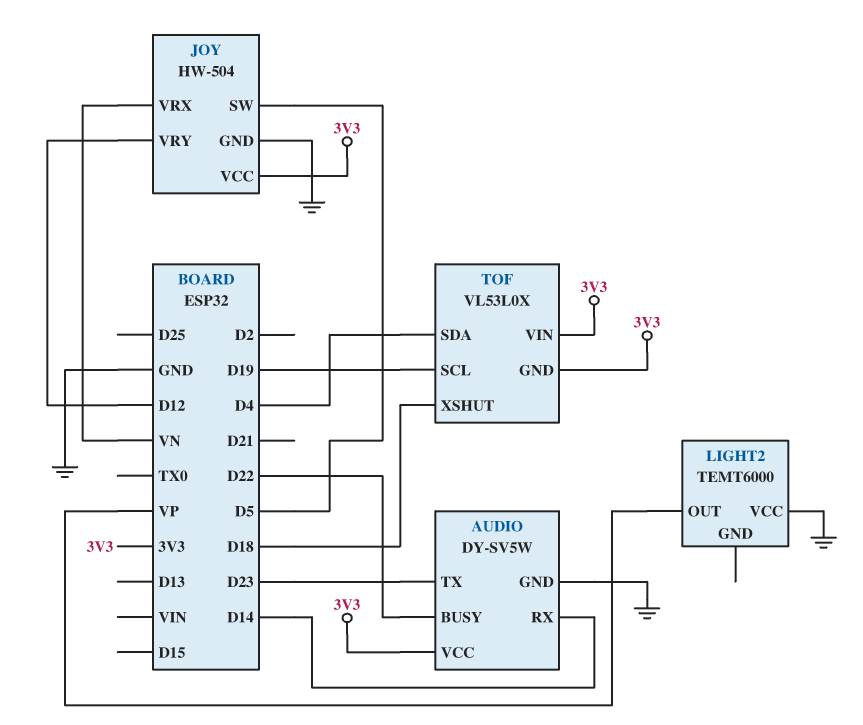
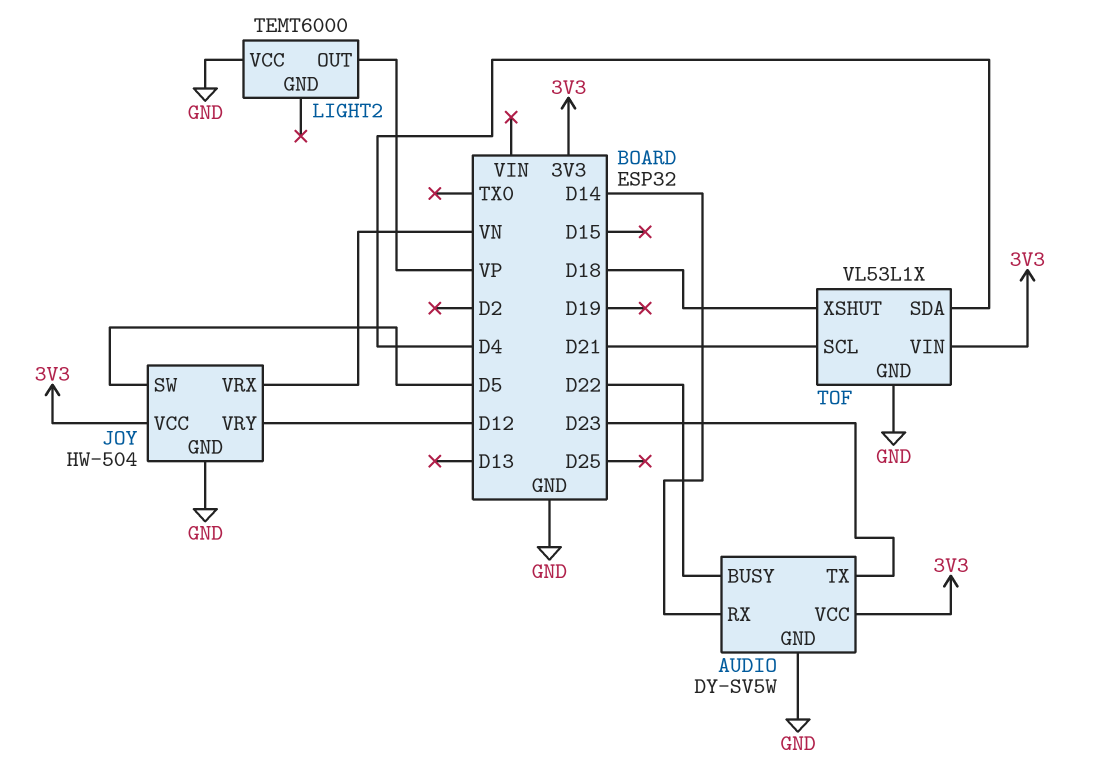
TOF: VL53L0X -> VL53L1X
TOF pin GND: 3V3 -> GND
TOF pin SCL: D19 -> D21

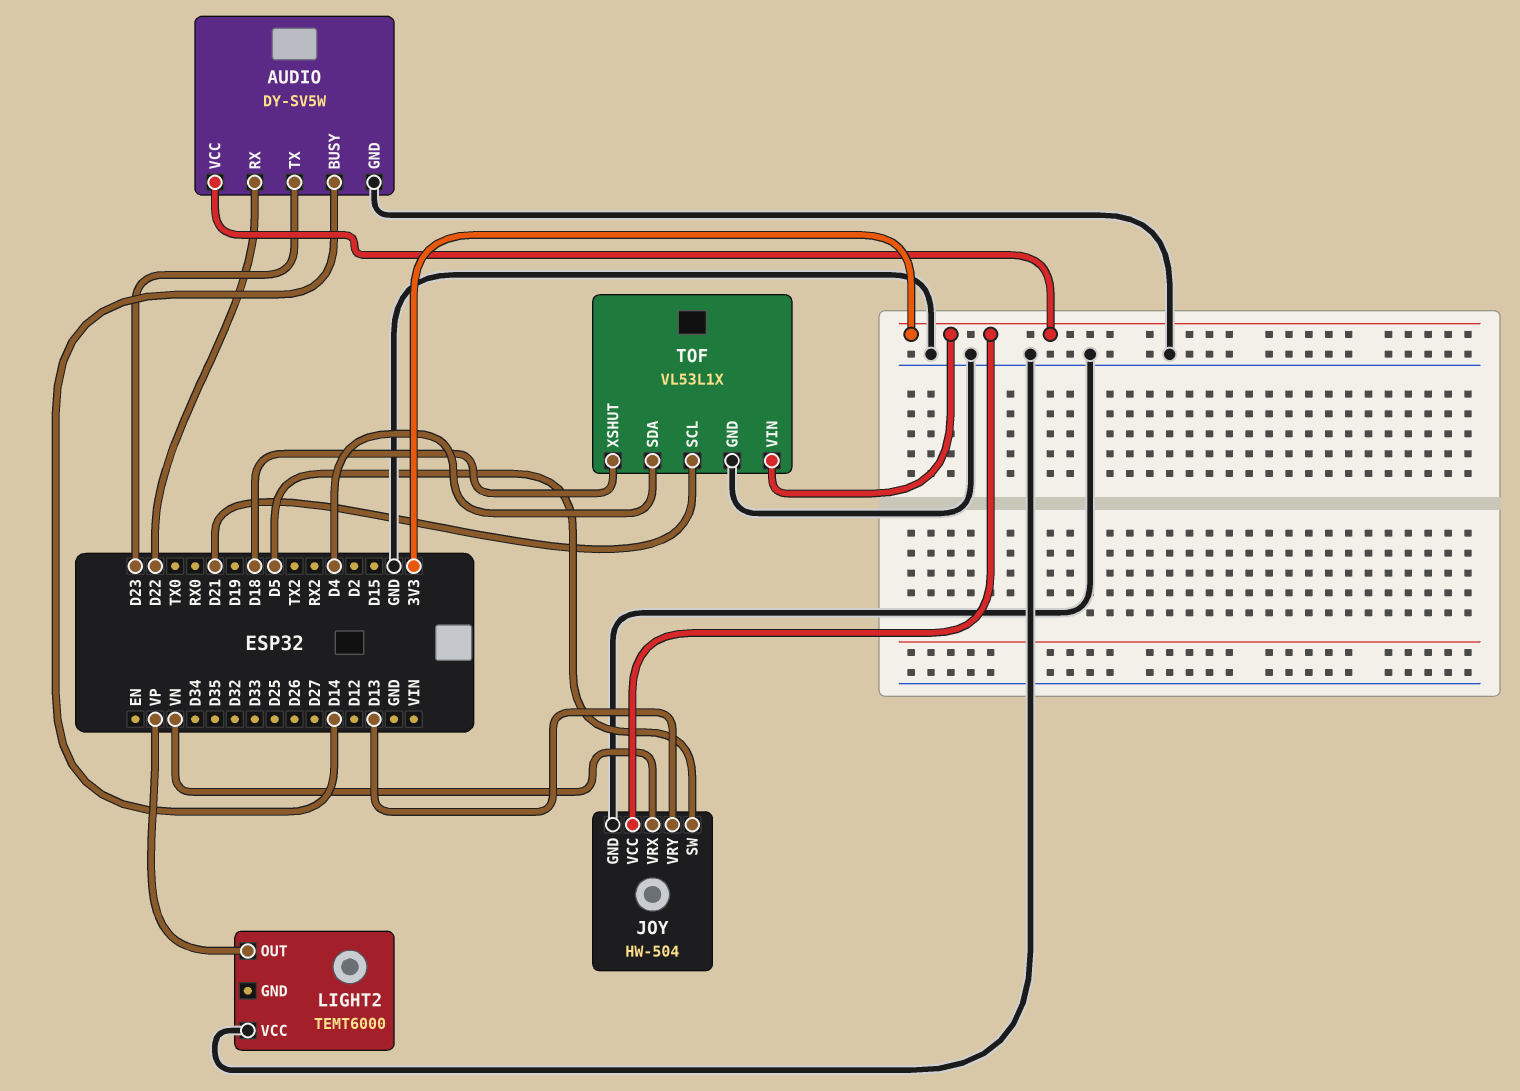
AUDIO pin BUSY: D22 -> D14
AUDIO pin RX: D14 -> D22
JOY pin VRY: D12 -> D13

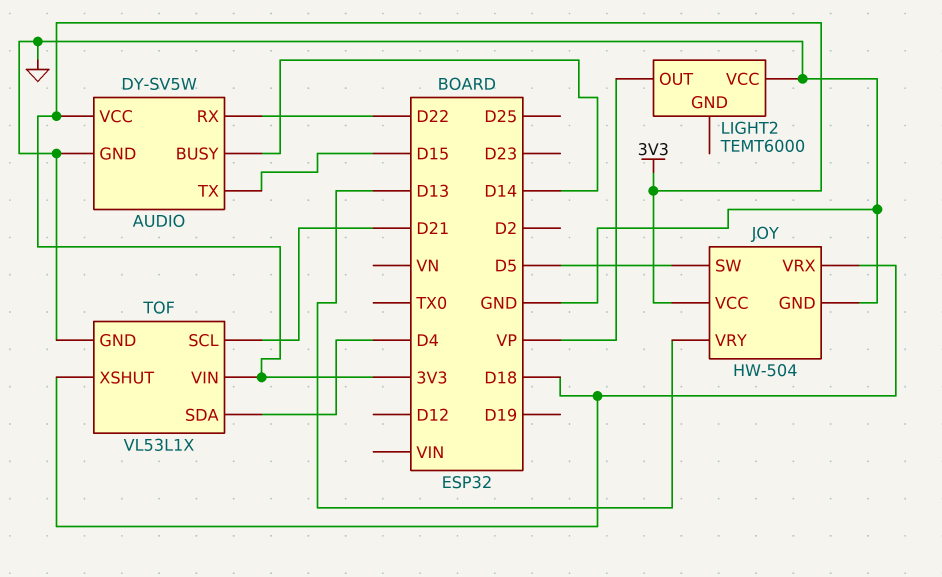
AUDIO pin TX: D23 -> D15
JOY pin VRX: VN -> D18

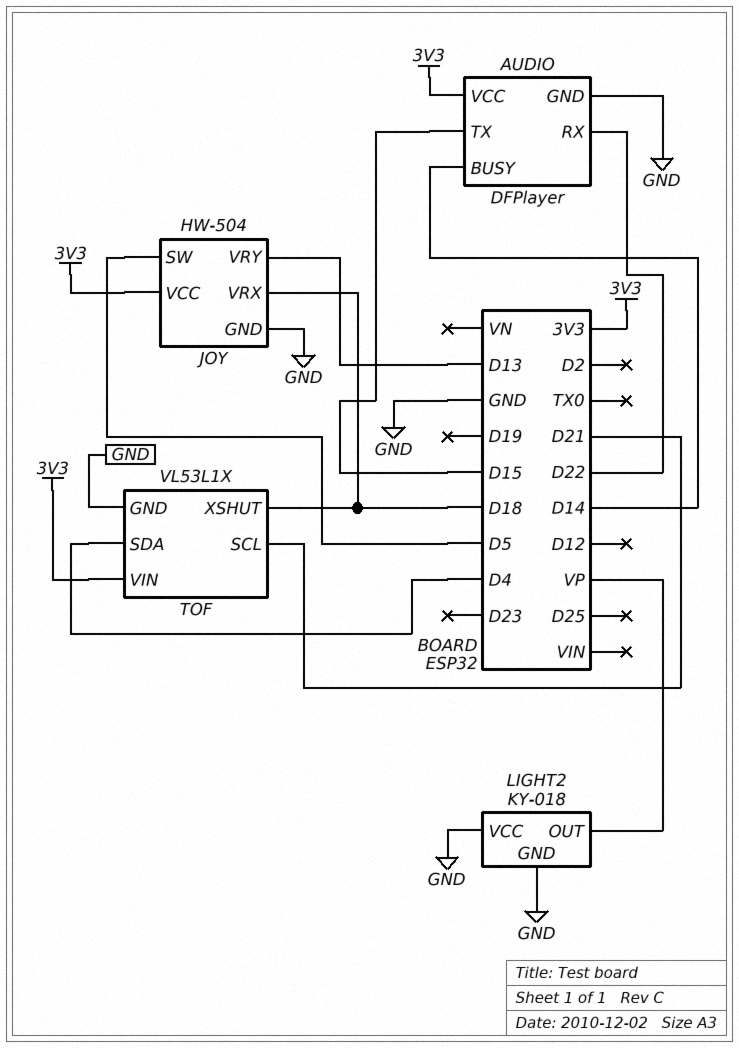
AUDIO: DY-SV5W -> DFPlayer
LIGHT2: TEMT6000 -> KY-018
LIGHT2 pin GND: none -> GND

